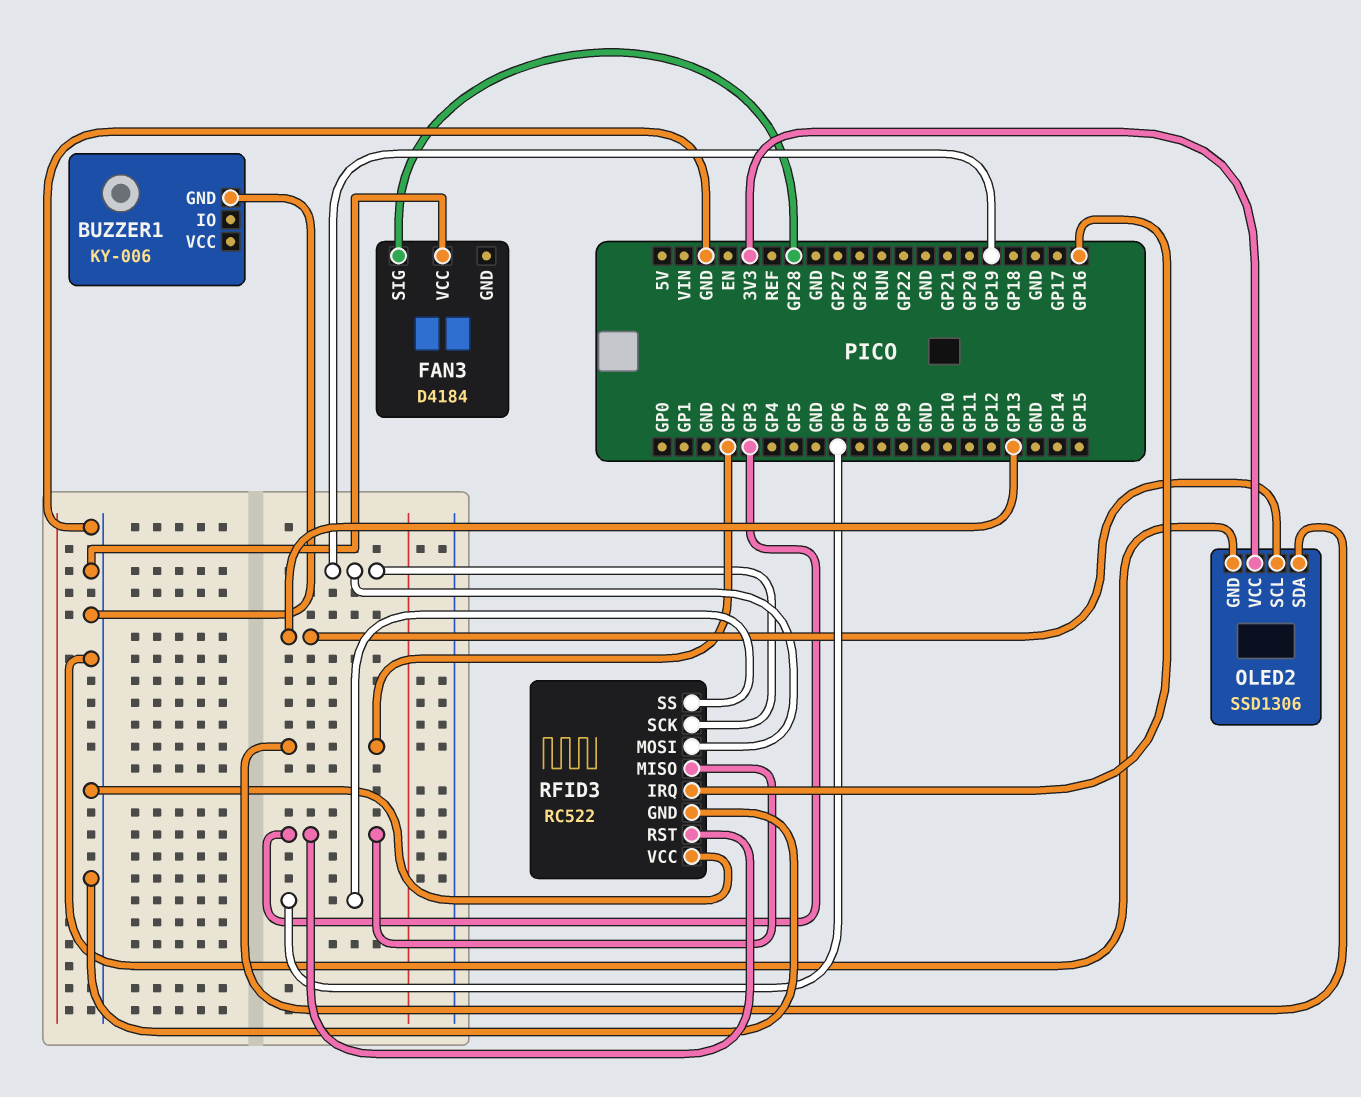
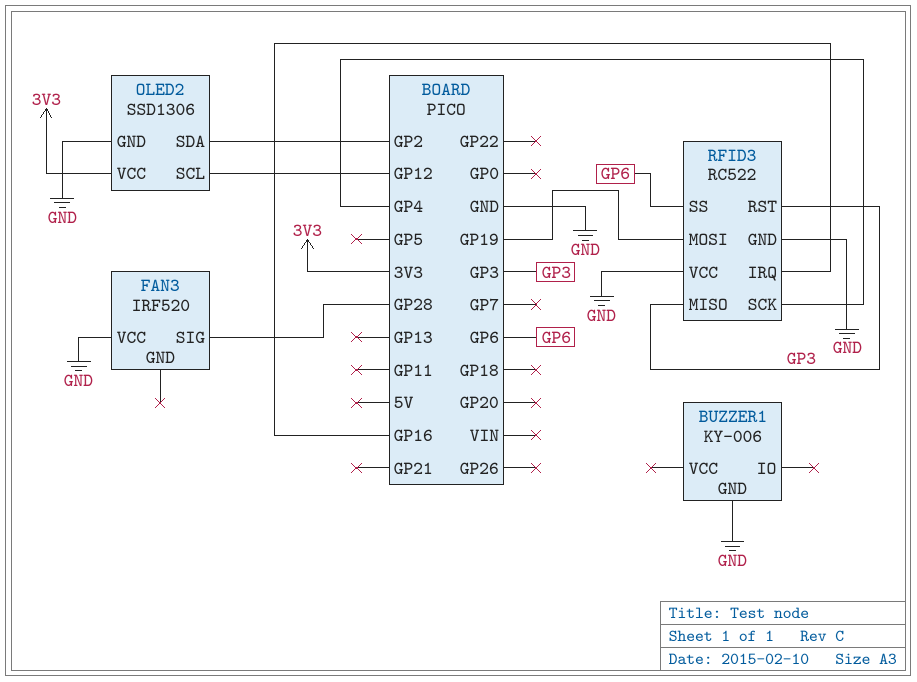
FAN3: D4184 -> IRF520
OLED2 pin SCL: GP13 -> GP12
RFID3 pin SCK: GP19 -> GP4

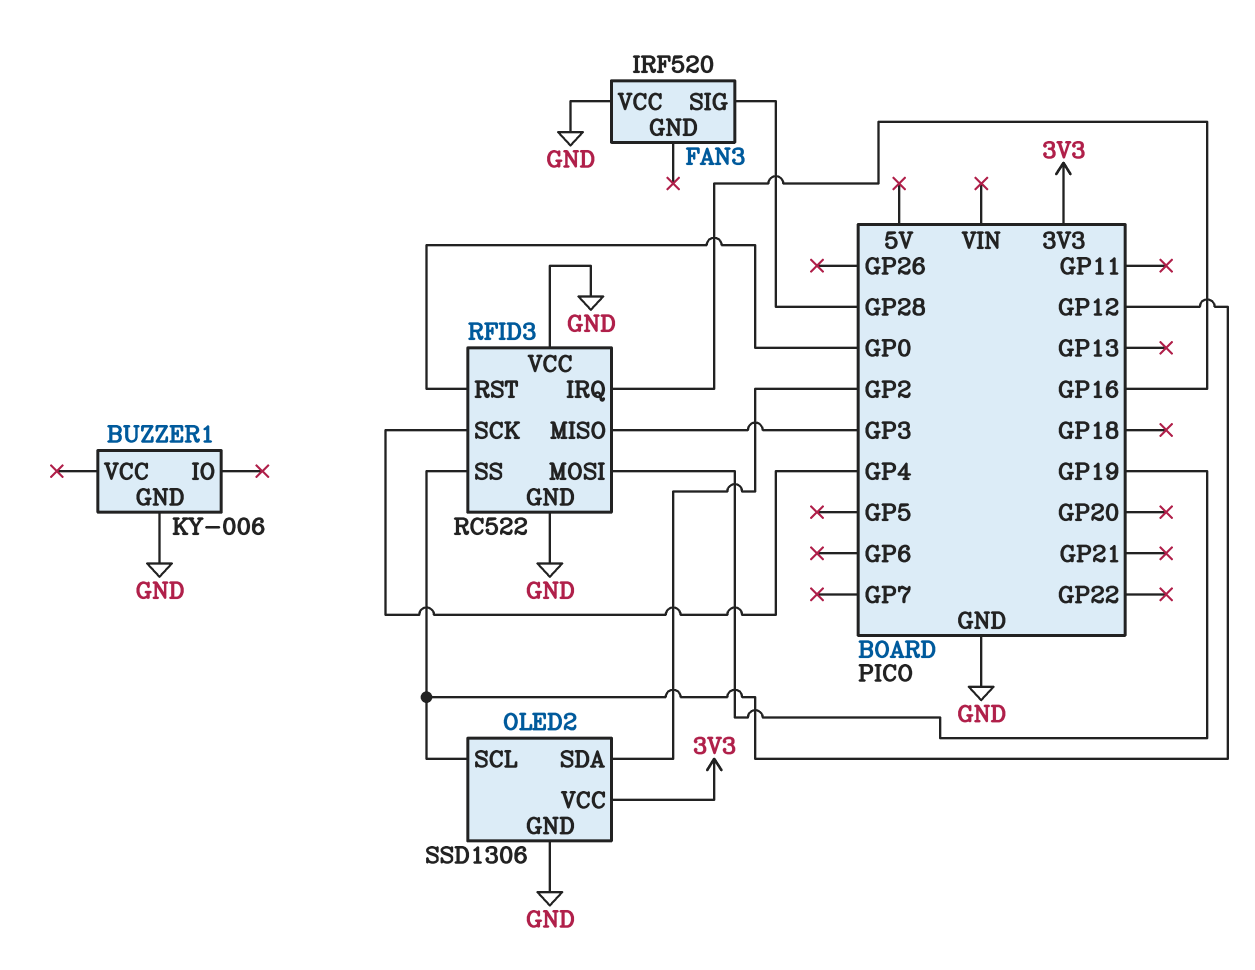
RFID3 pin RST: GP3 -> GP0
RFID3 pin SS: GP6 -> GP12

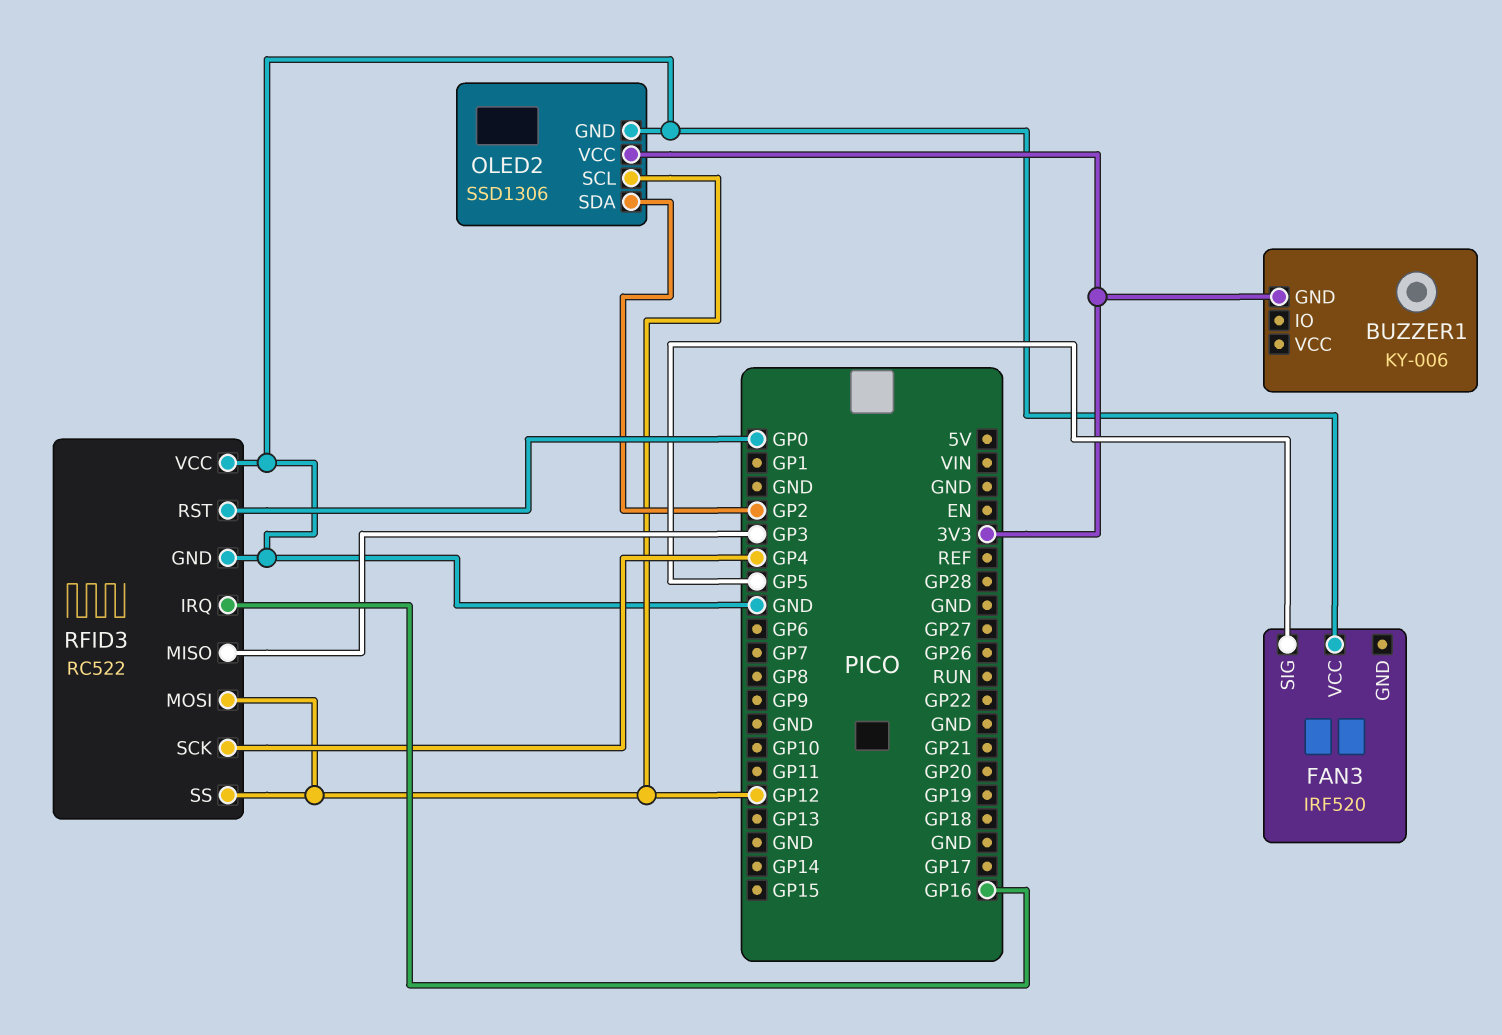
BUZZER1 pin GND: GND -> 3V3
FAN3 pin SIG: GP28 -> GP5
RFID3 pin MOSI: GP19 -> GP12

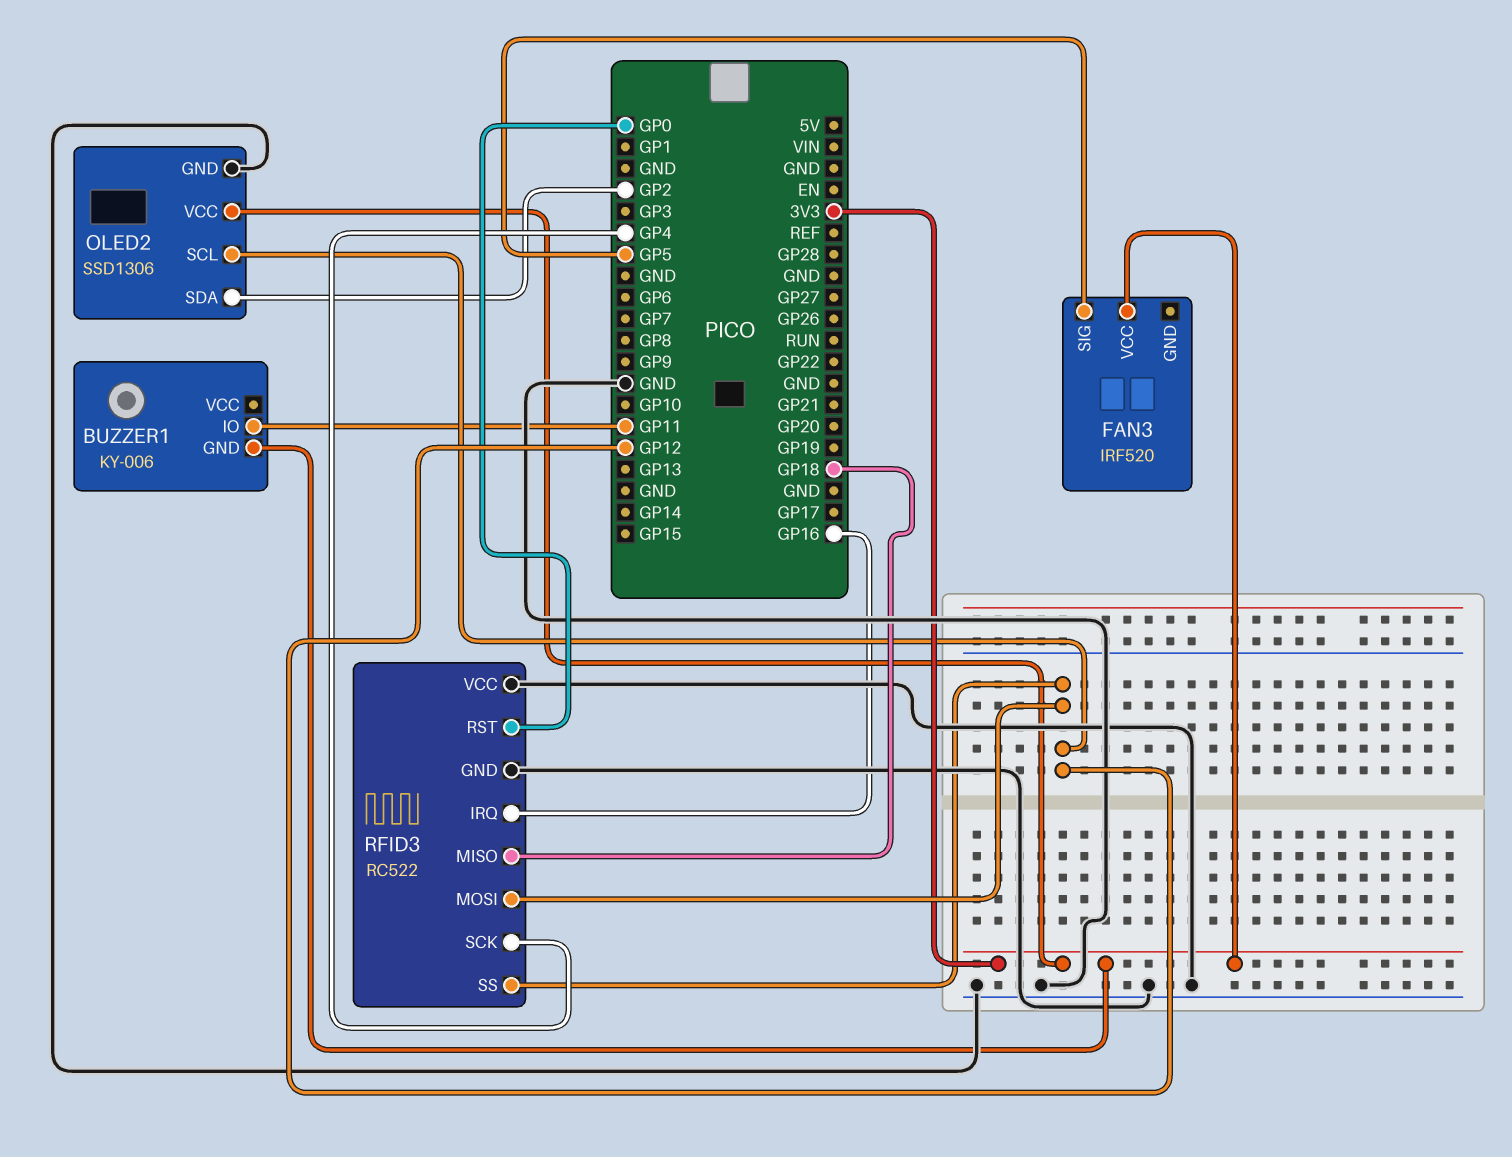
BUZZER1 pin IO: none -> GP11
FAN3 pin VCC: GND -> 3V3
RFID3 pin MISO: GP3 -> GP18

